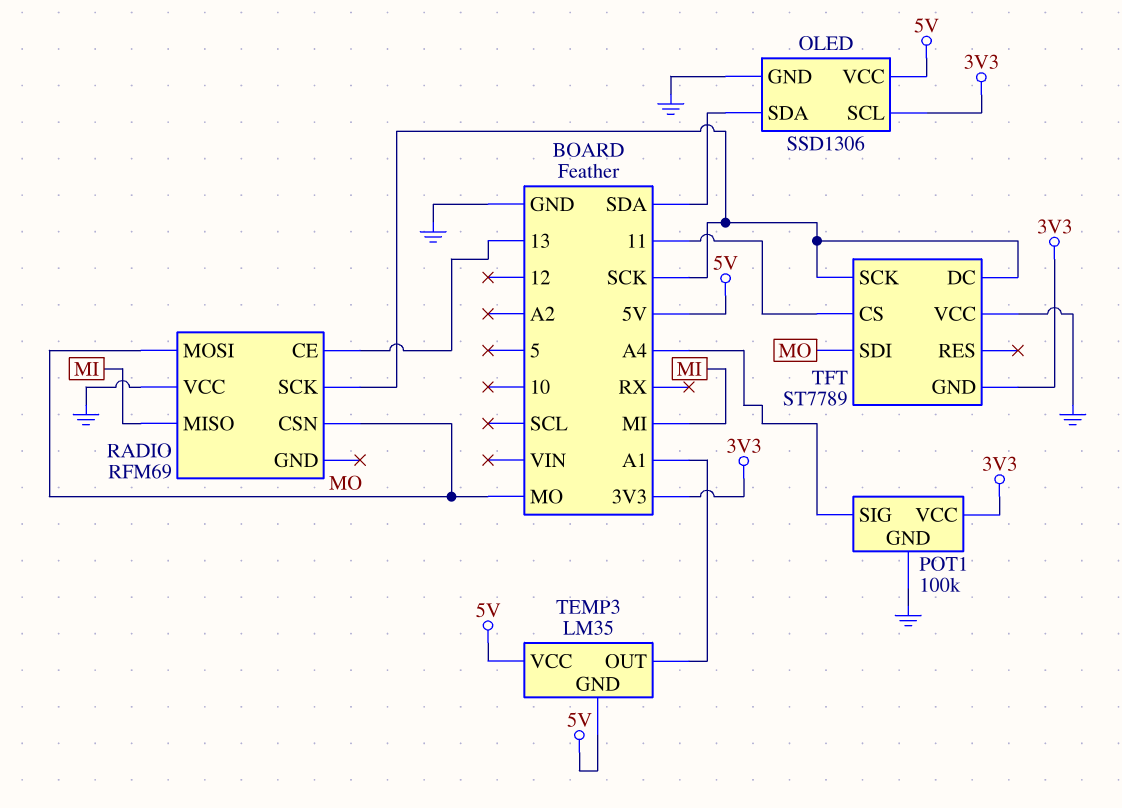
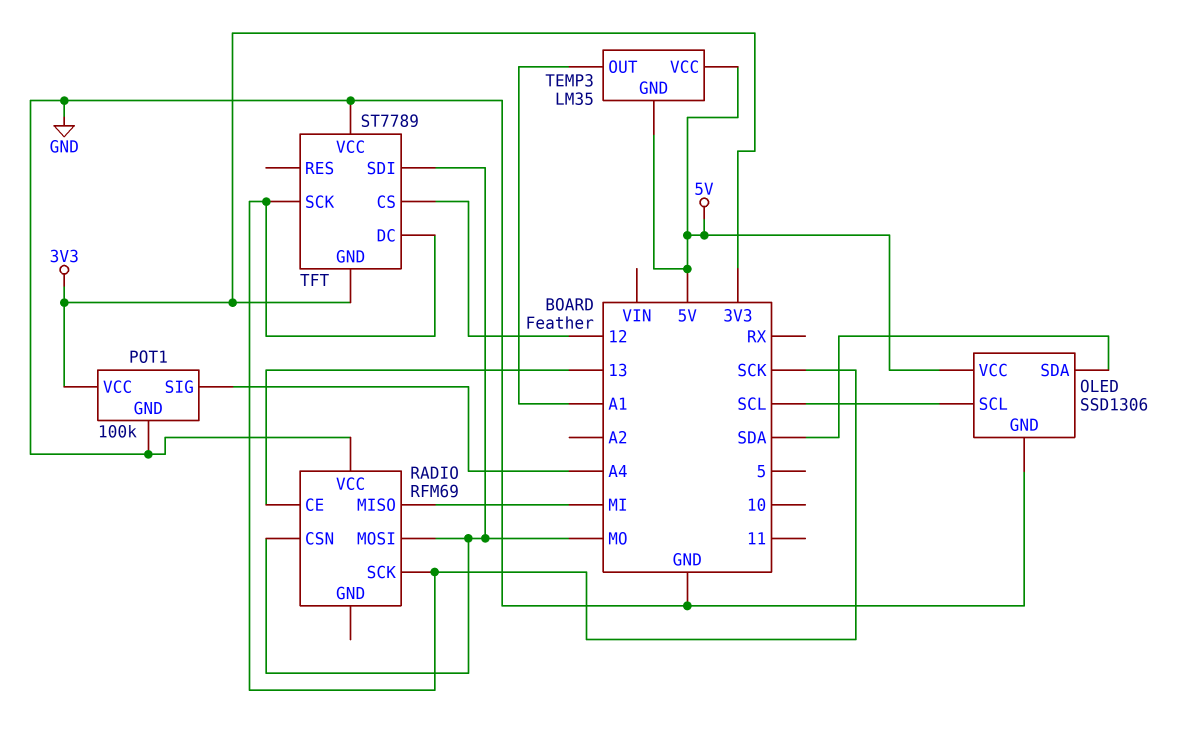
OLED pin SCL: 3V3 -> SCL
TFT pin CS: 11 -> 12

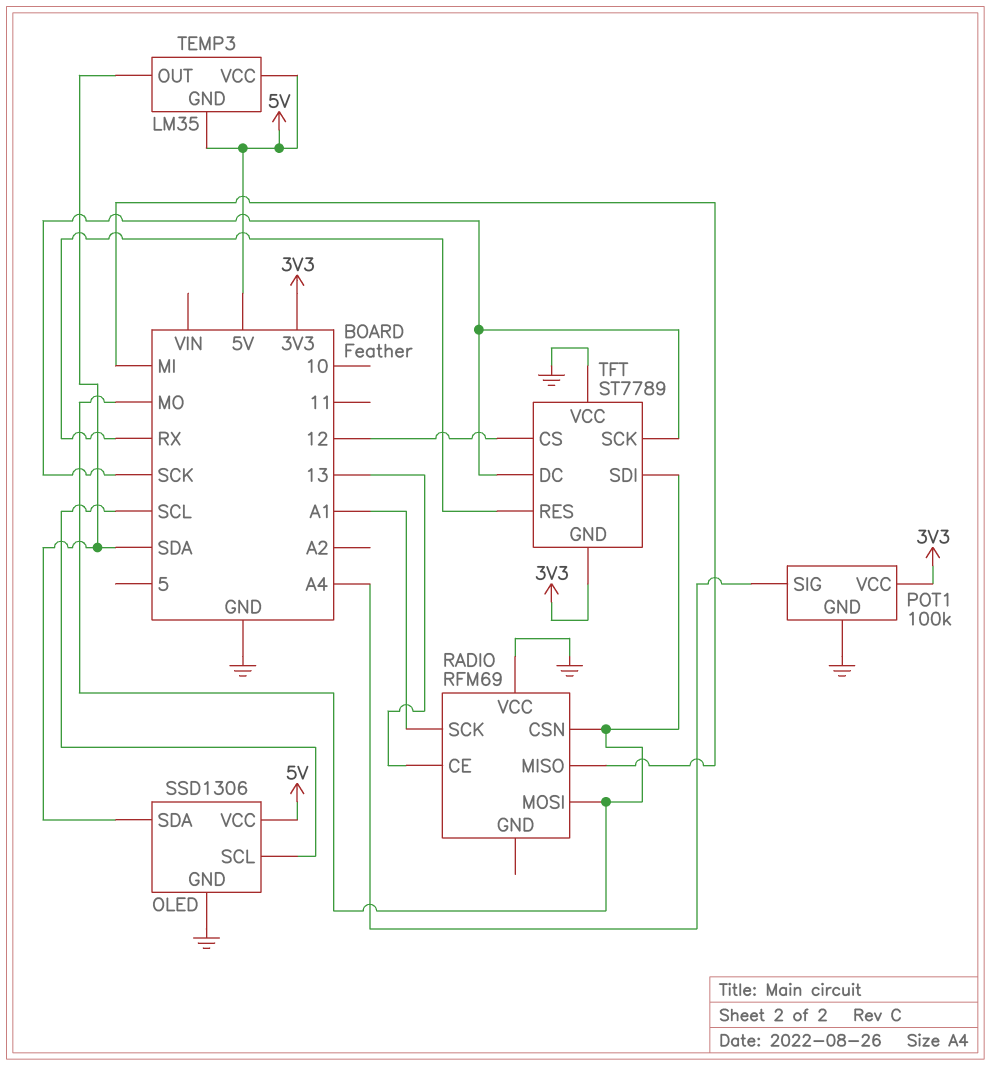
RADIO pin SCK: SCK -> A1
TEMP3 pin OUT: A1 -> SDA
TFT pin RES: none -> RX

